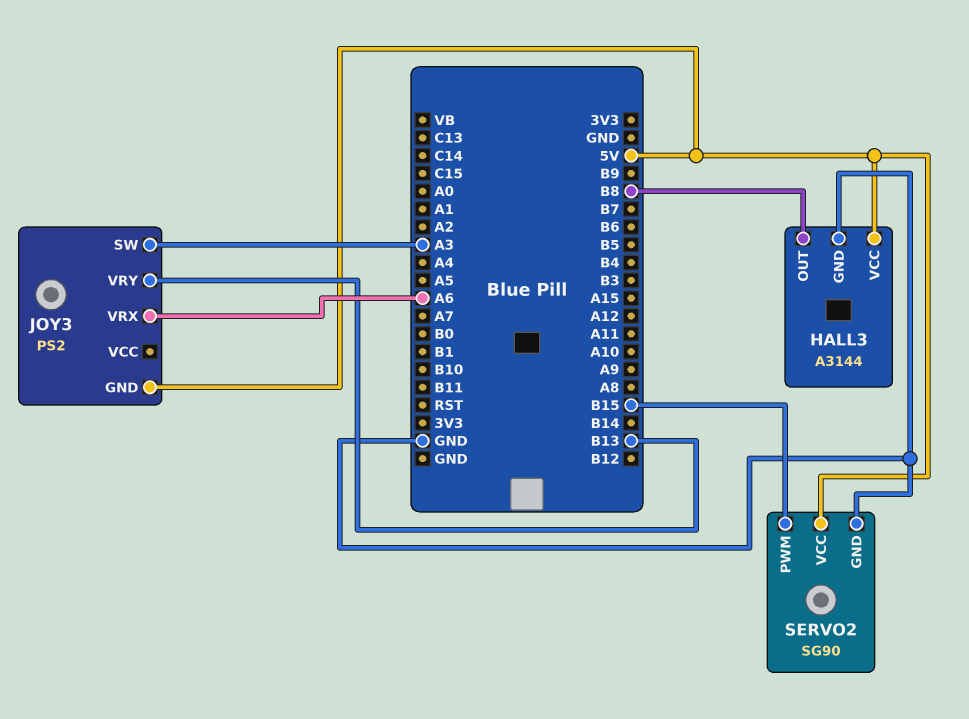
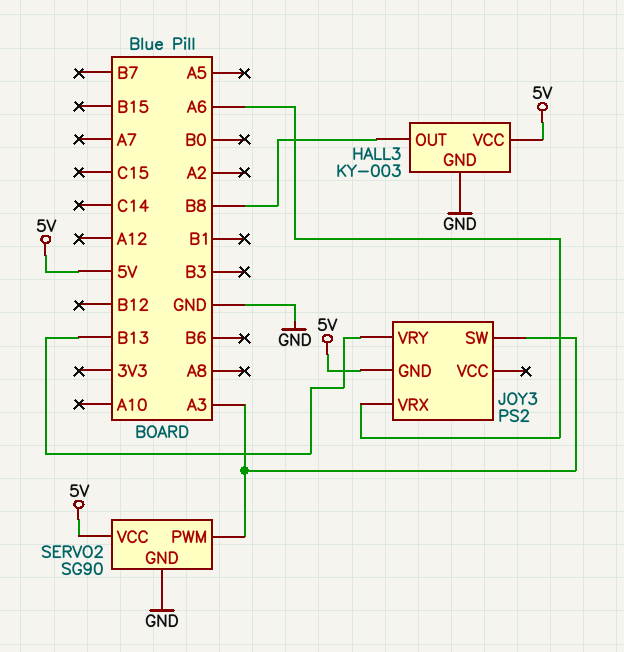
HALL3: A3144 -> KY-003
SERVO2 pin PWM: B15 -> A3

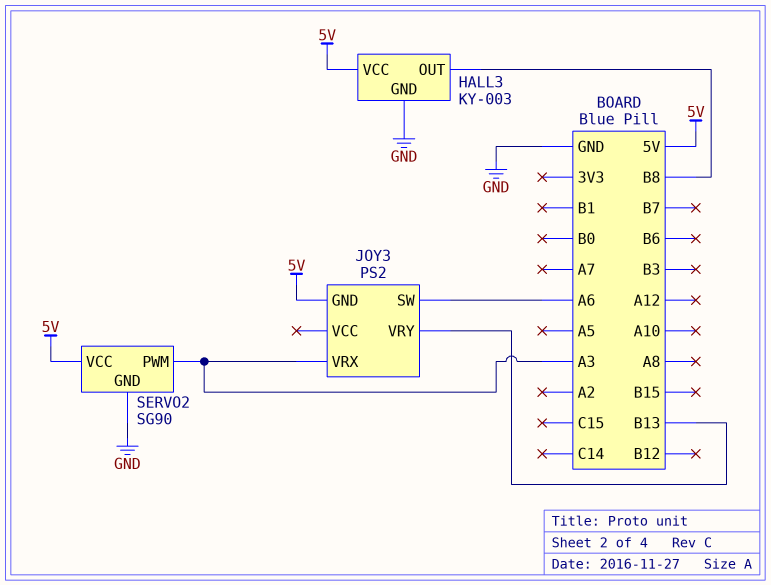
JOY3 pin SW: A3 -> A6
JOY3 pin VRX: A6 -> A3

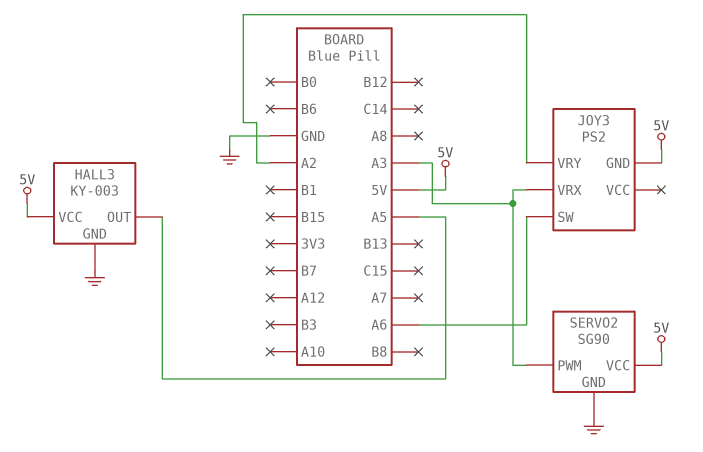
HALL3 pin OUT: B8 -> A5
JOY3 pin VRY: B13 -> A2

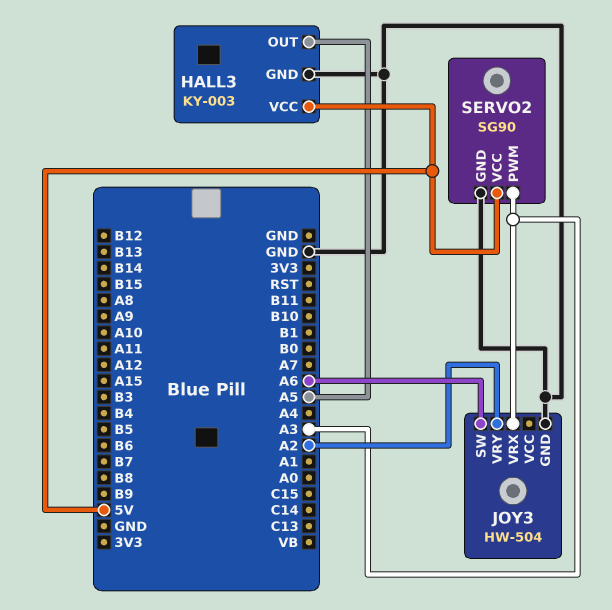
JOY3: PS2 -> HW-504
JOY3 pin GND: 5V -> GND

